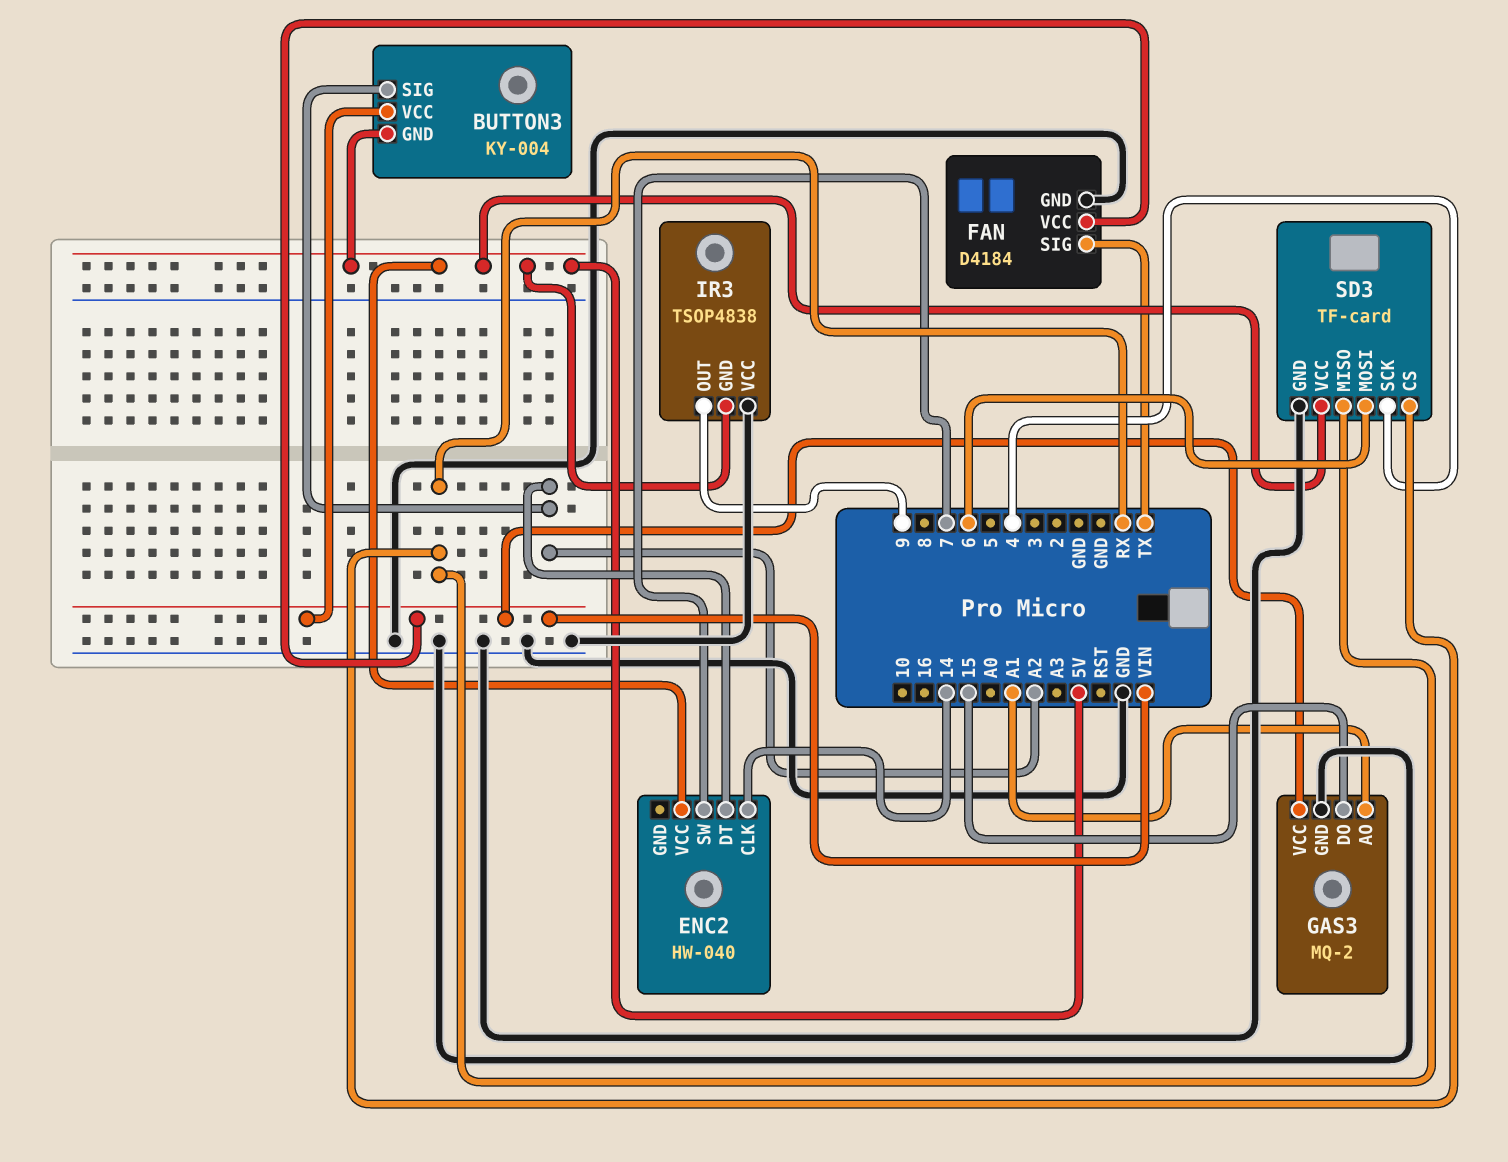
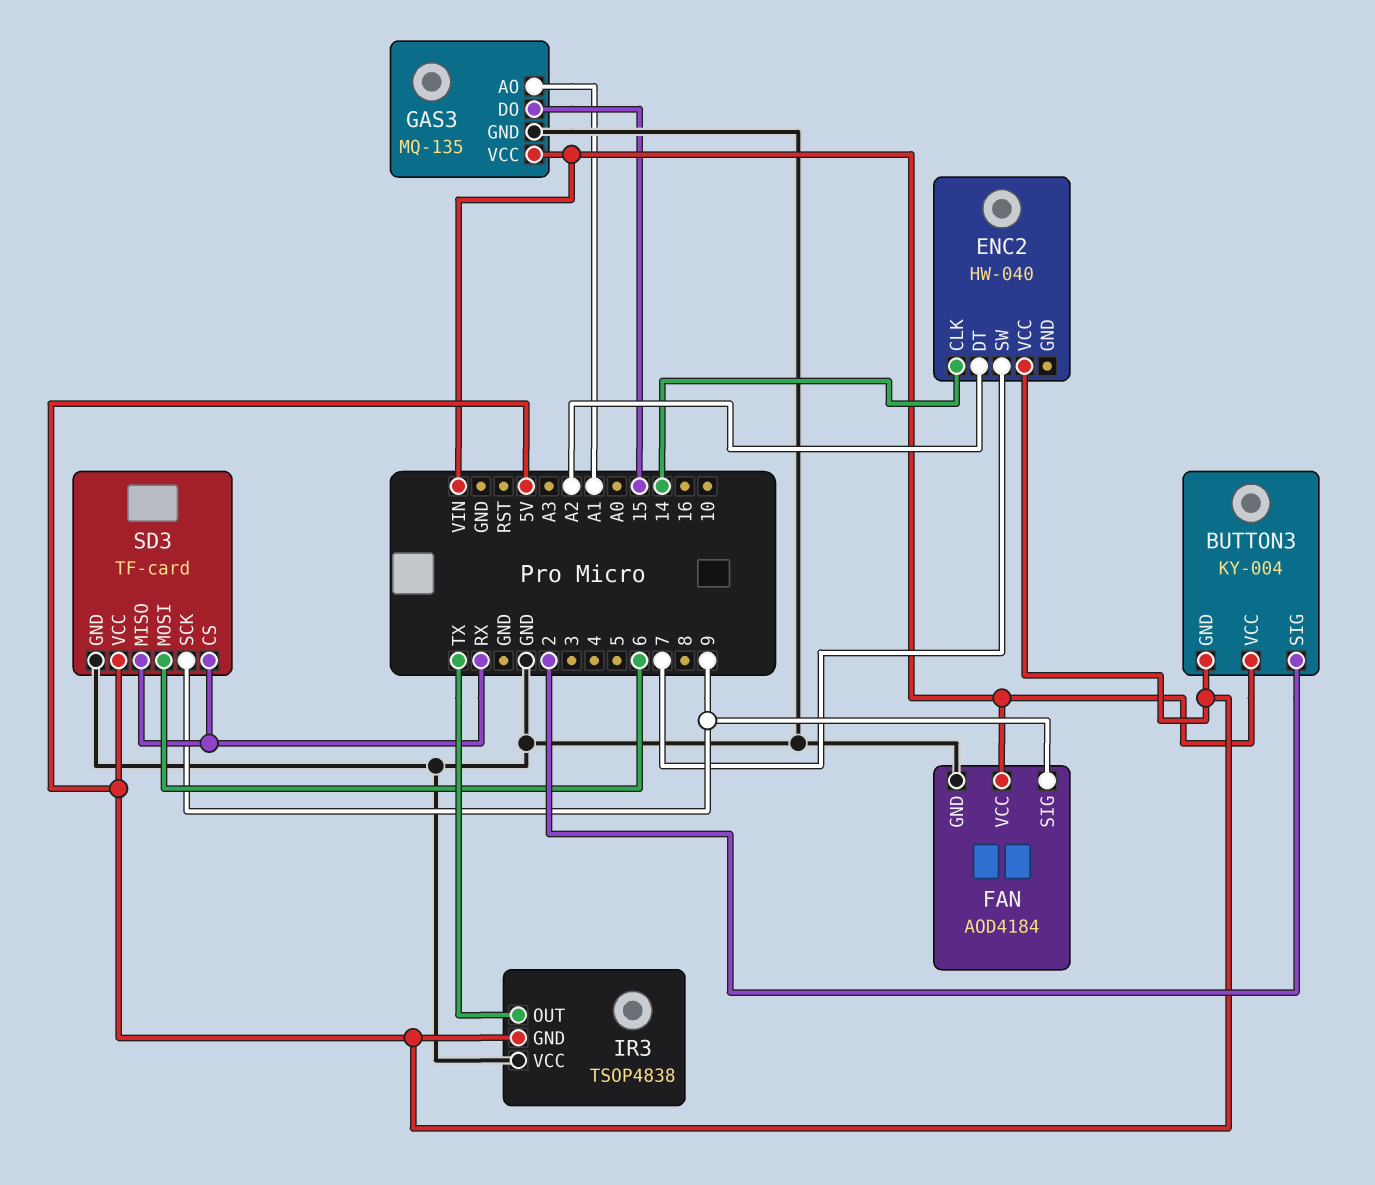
BUTTON3 pin SIG: A2 -> 2
FAN: D4184 -> AOD4184
FAN pin SIG: TX -> 9
GAS3: MQ-2 -> MQ-135
IR3 pin OUT: 9 -> TX
SD3 pin SCK: 4 -> 9

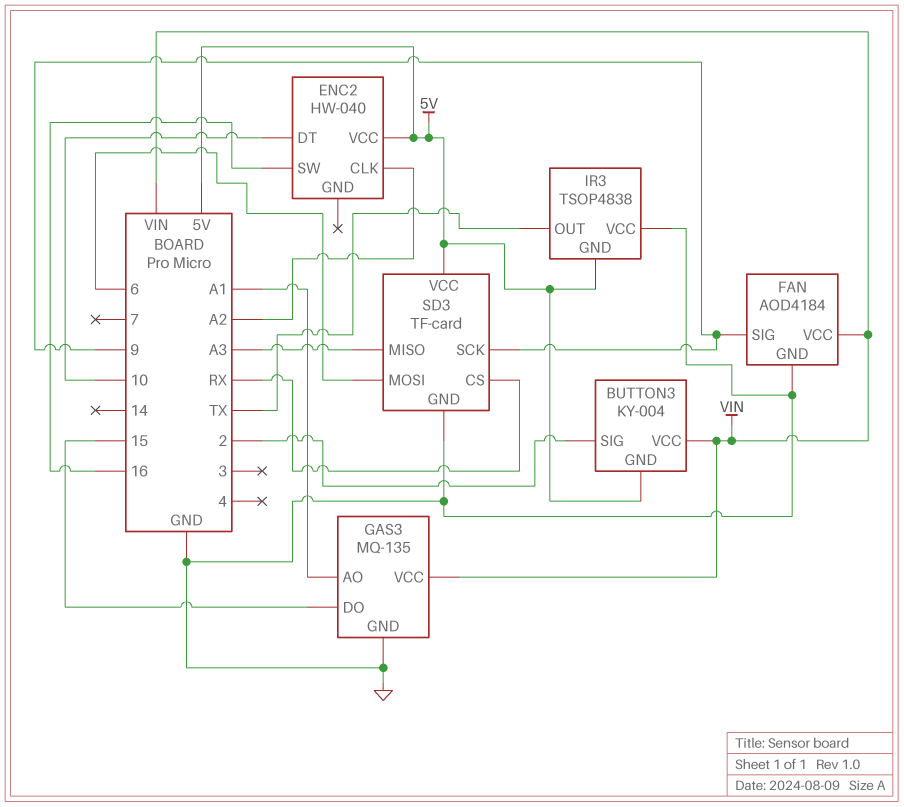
ENC2 pin CLK: 14 -> A2
ENC2 pin DT: A2 -> 10
ENC2 pin SW: 7 -> 16
SD3 pin MISO: RX -> A3

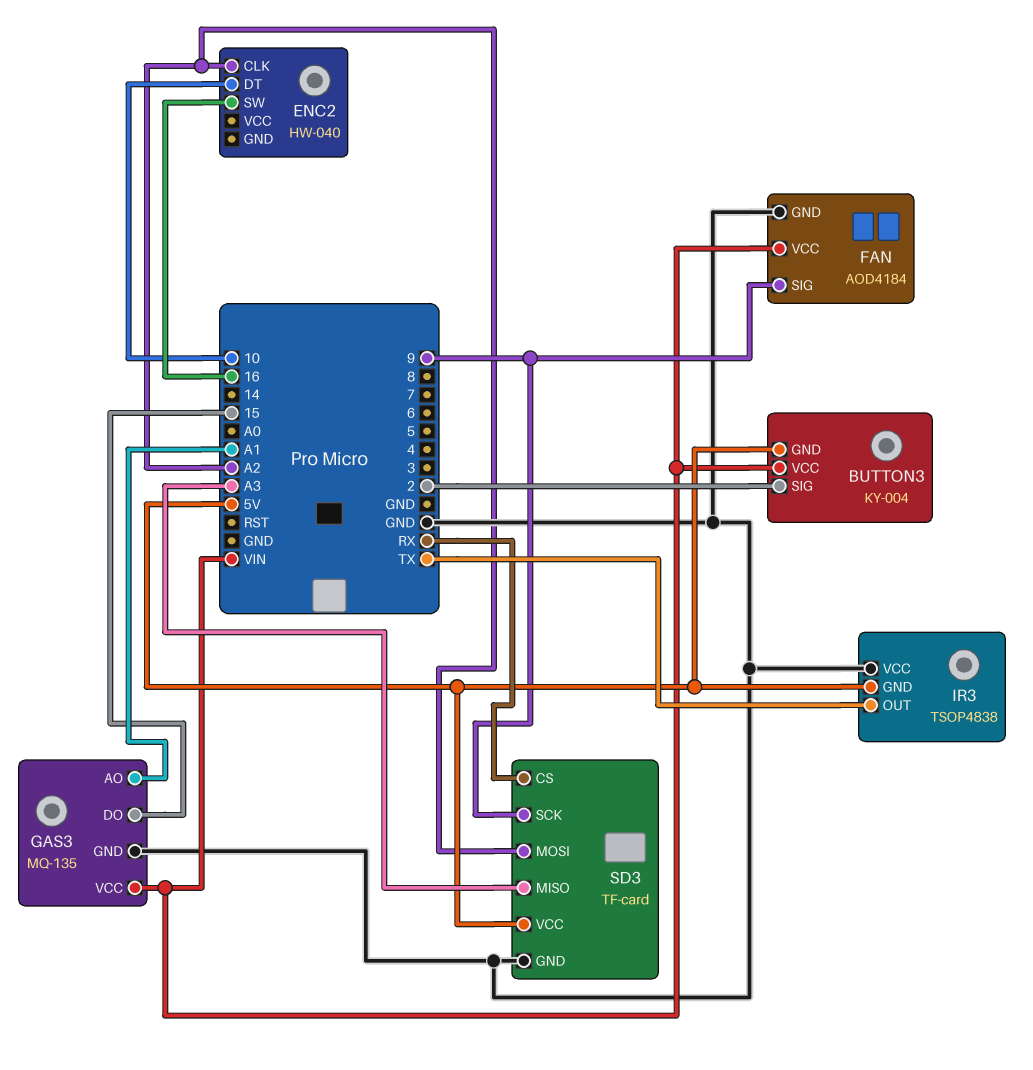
ENC2 pin VCC: 5V -> none
SD3 pin MOSI: 6 -> A2

